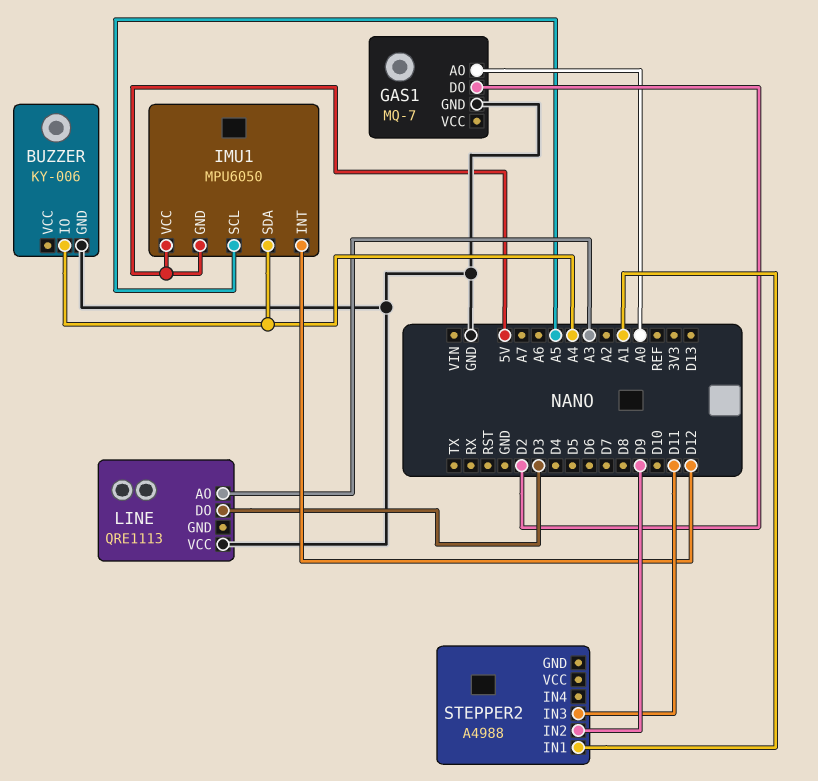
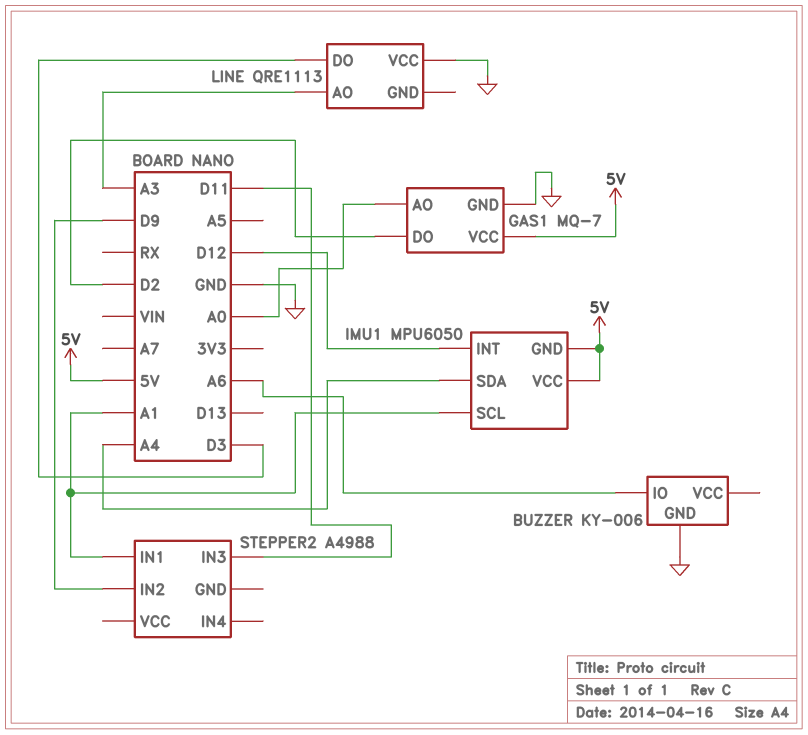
BUZZER pin IO: A4 -> A6
GAS1 pin VCC: none -> 5V
IMU1 pin SCL: A5 -> A1

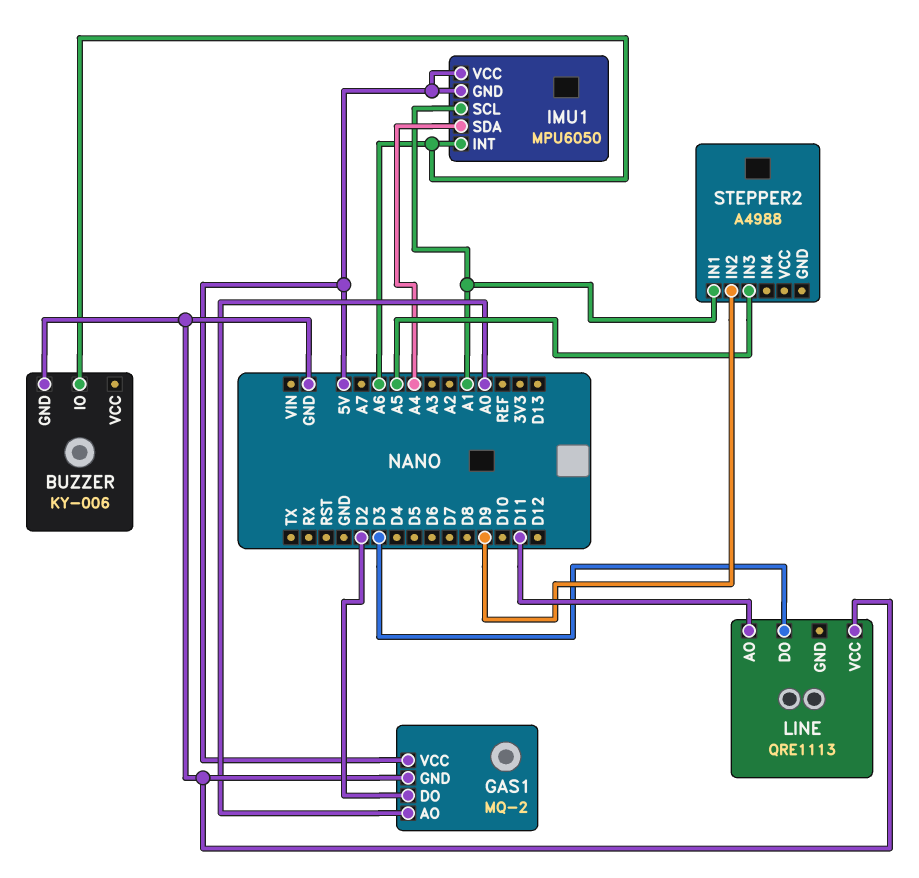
GAS1: MQ-7 -> MQ-2
IMU1 pin INT: D12 -> A6
LINE pin AO: A3 -> D11
STEPPER2 pin IN3: D11 -> A5

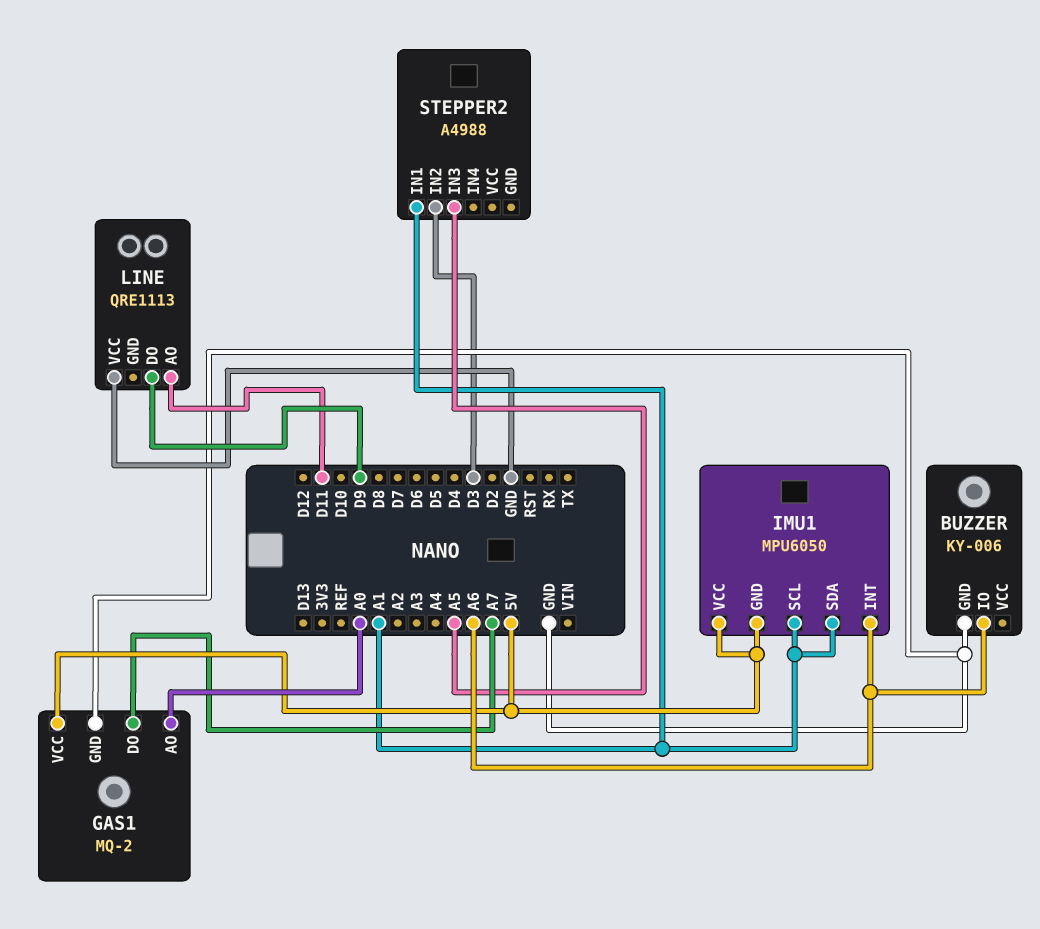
GAS1 pin DO: D2 -> A7
IMU1 pin SDA: A4 -> A1
LINE pin DO: D3 -> D9
STEPPER2 pin IN2: D9 -> D3

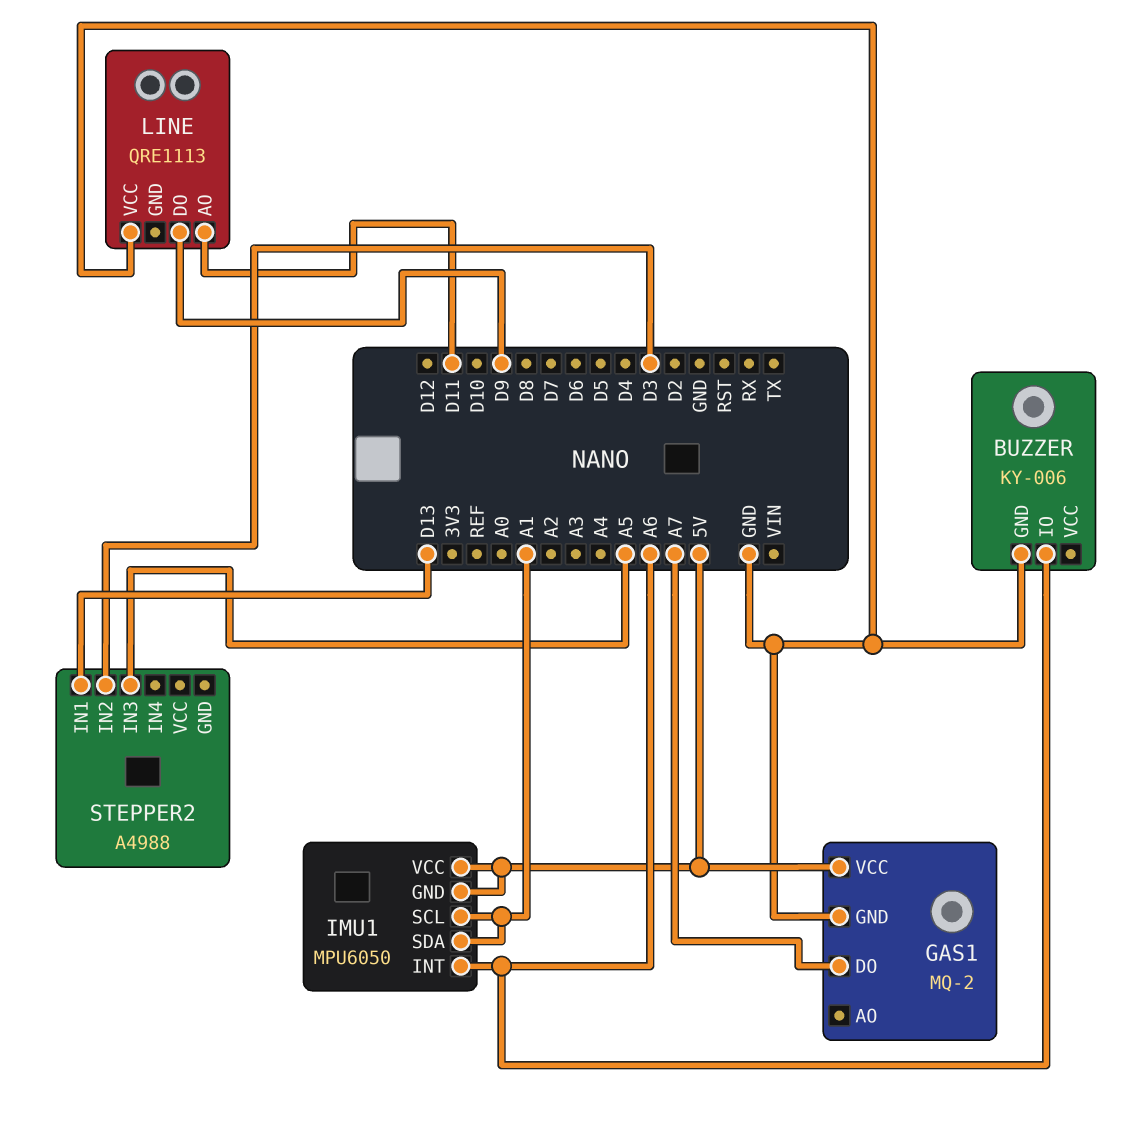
GAS1 pin AO: A0 -> none
STEPPER2 pin IN1: A1 -> D13

